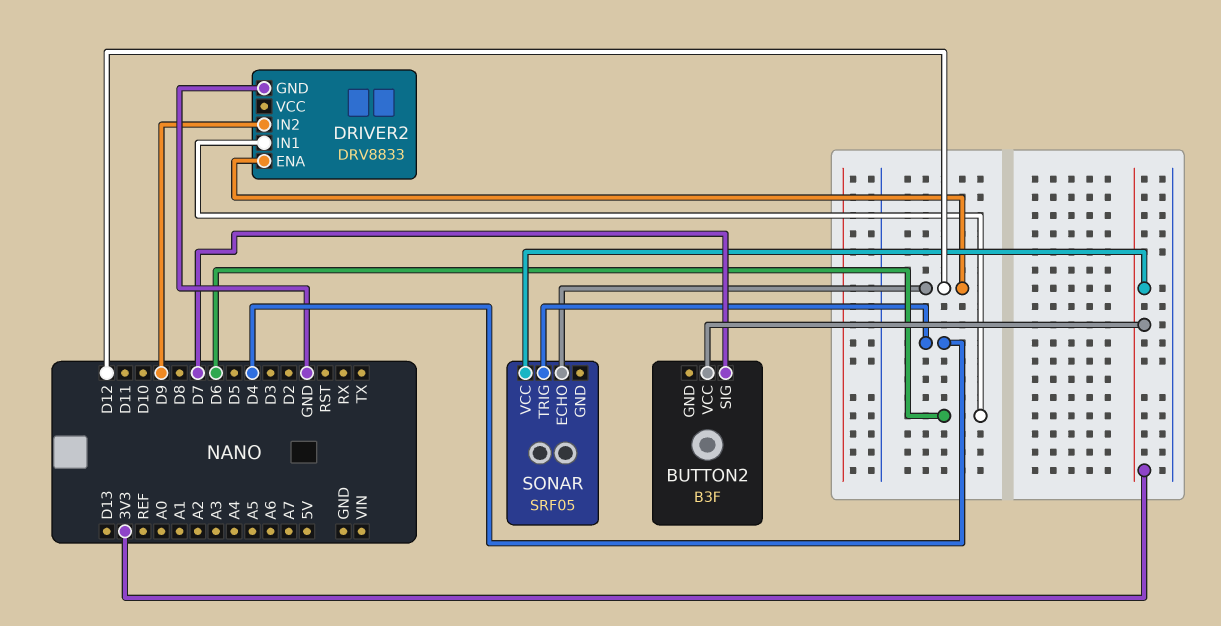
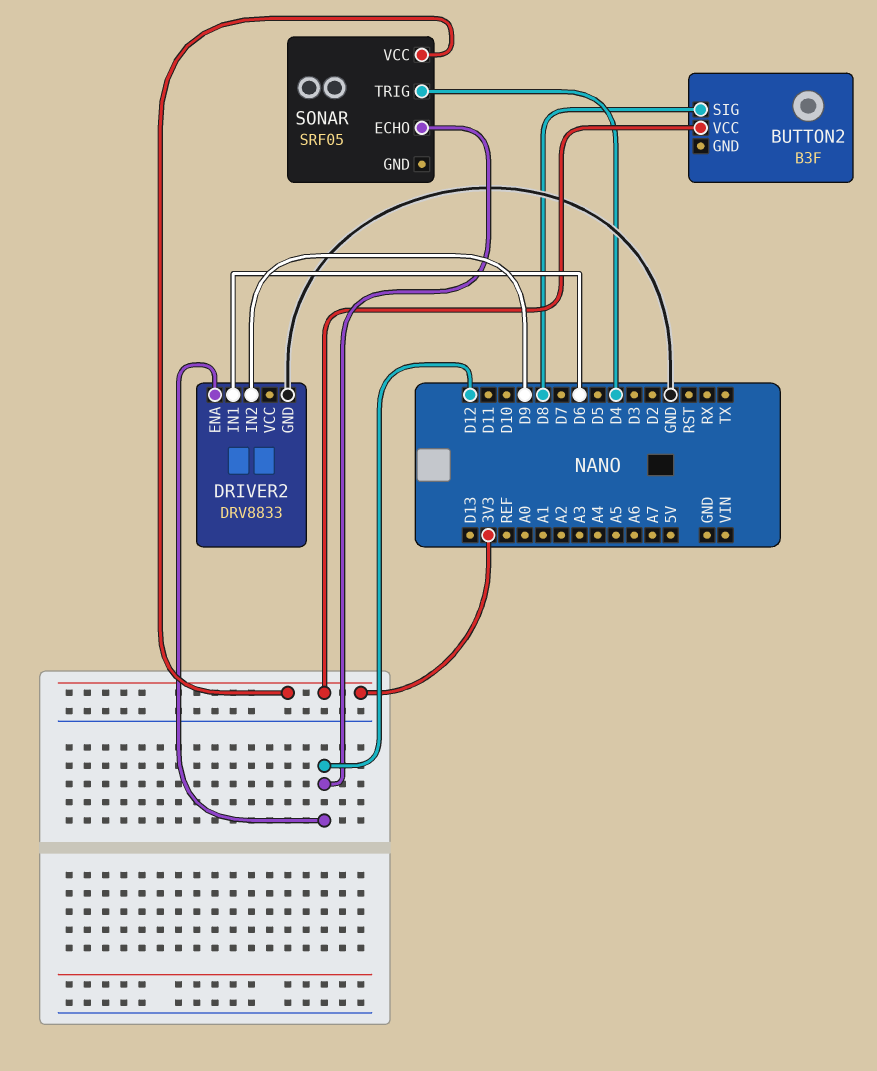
BUTTON2 pin SIG: D7 -> D8

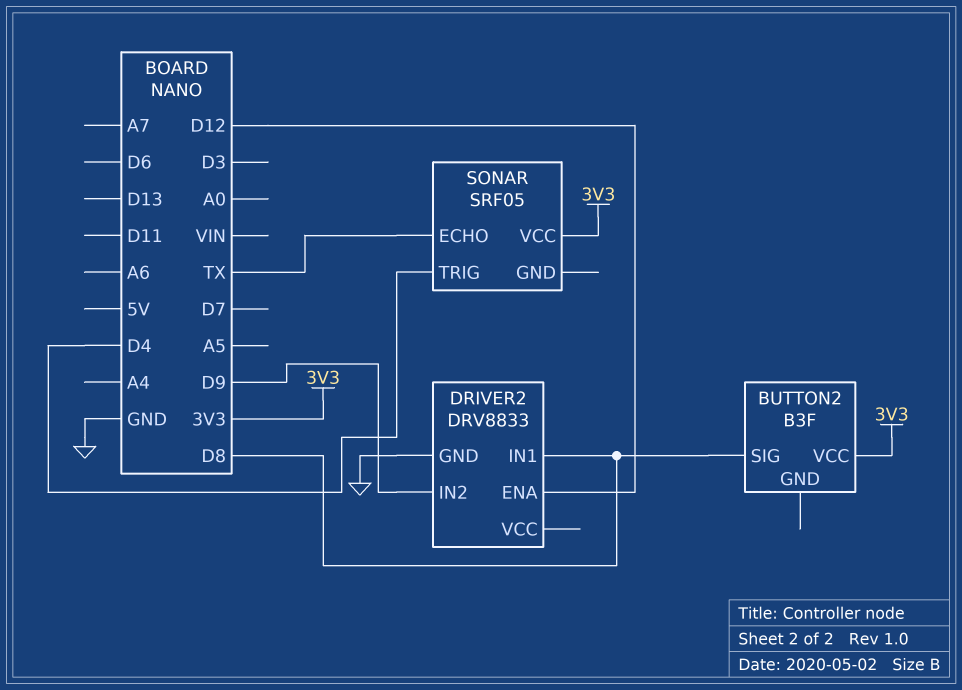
DRIVER2 pin IN1: D6 -> D8
SONAR pin ECHO: D12 -> TX

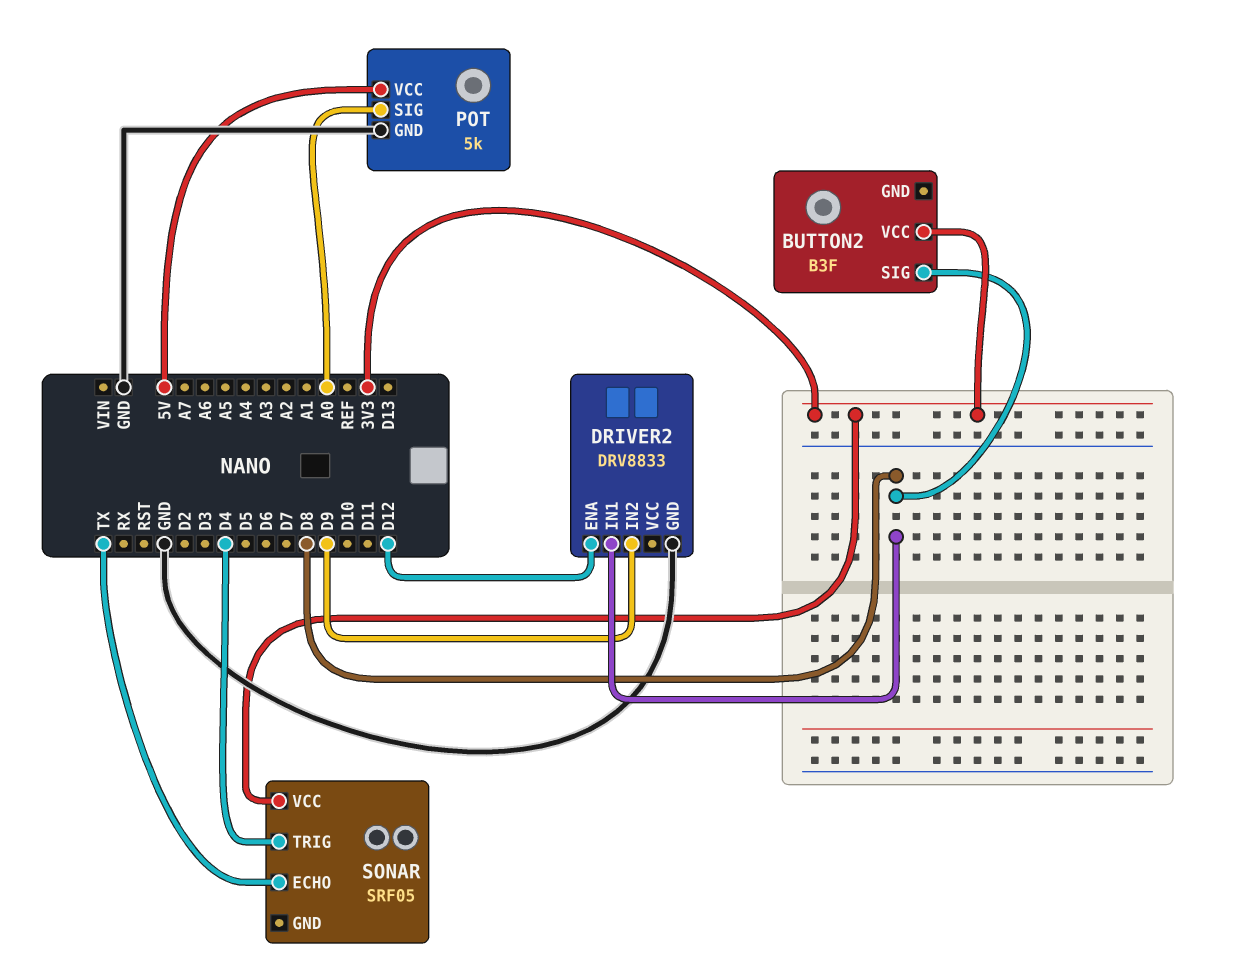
POT: none -> 5k
POT pin GND: none -> GND
POT pin SIG: none -> A0
POT pin VCC: none -> 5V

